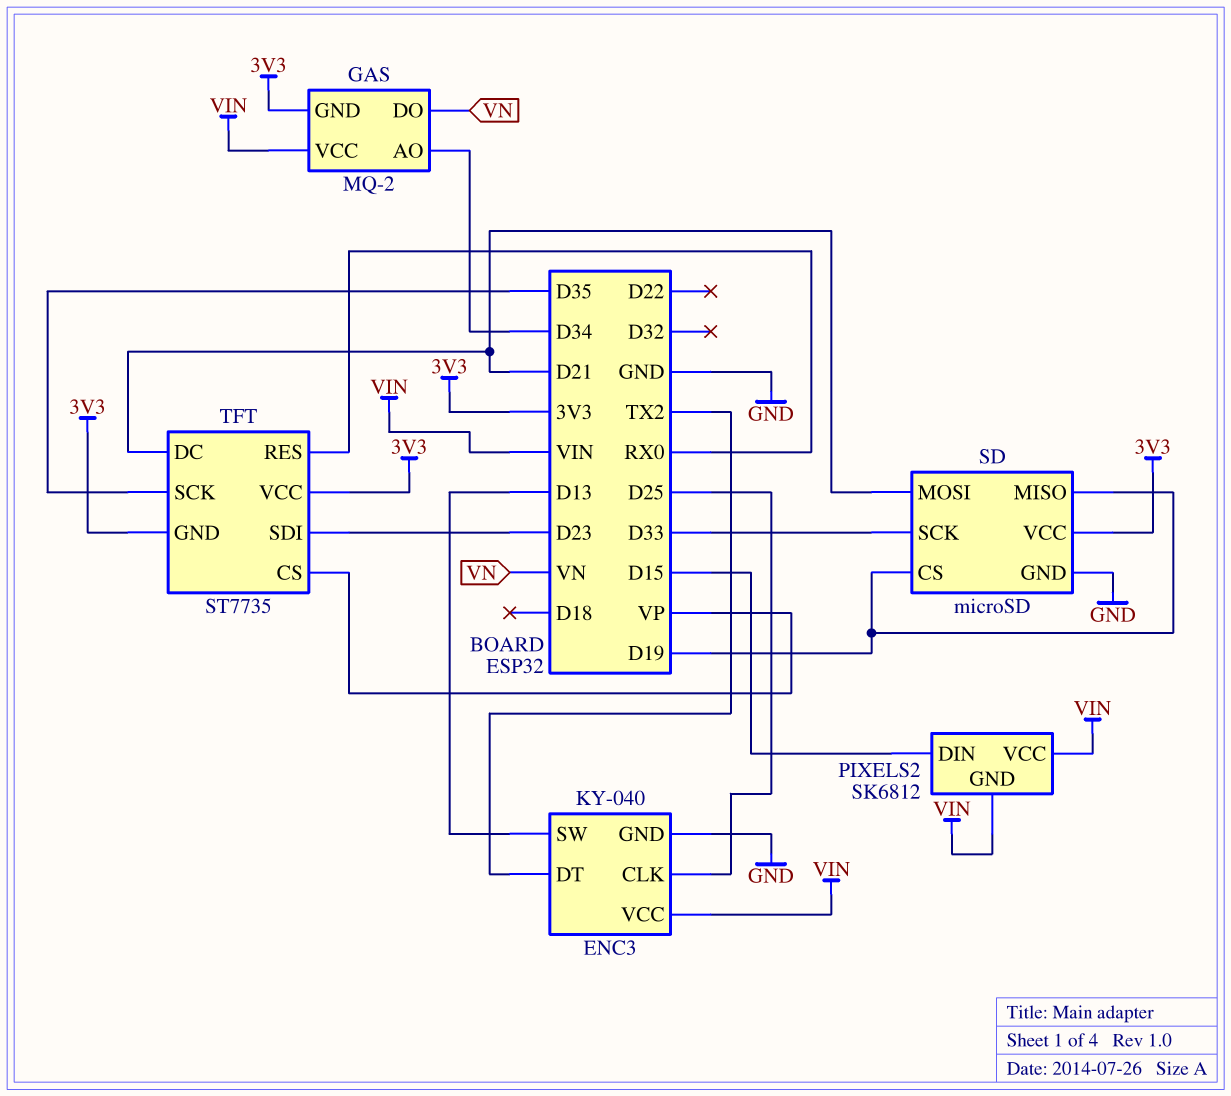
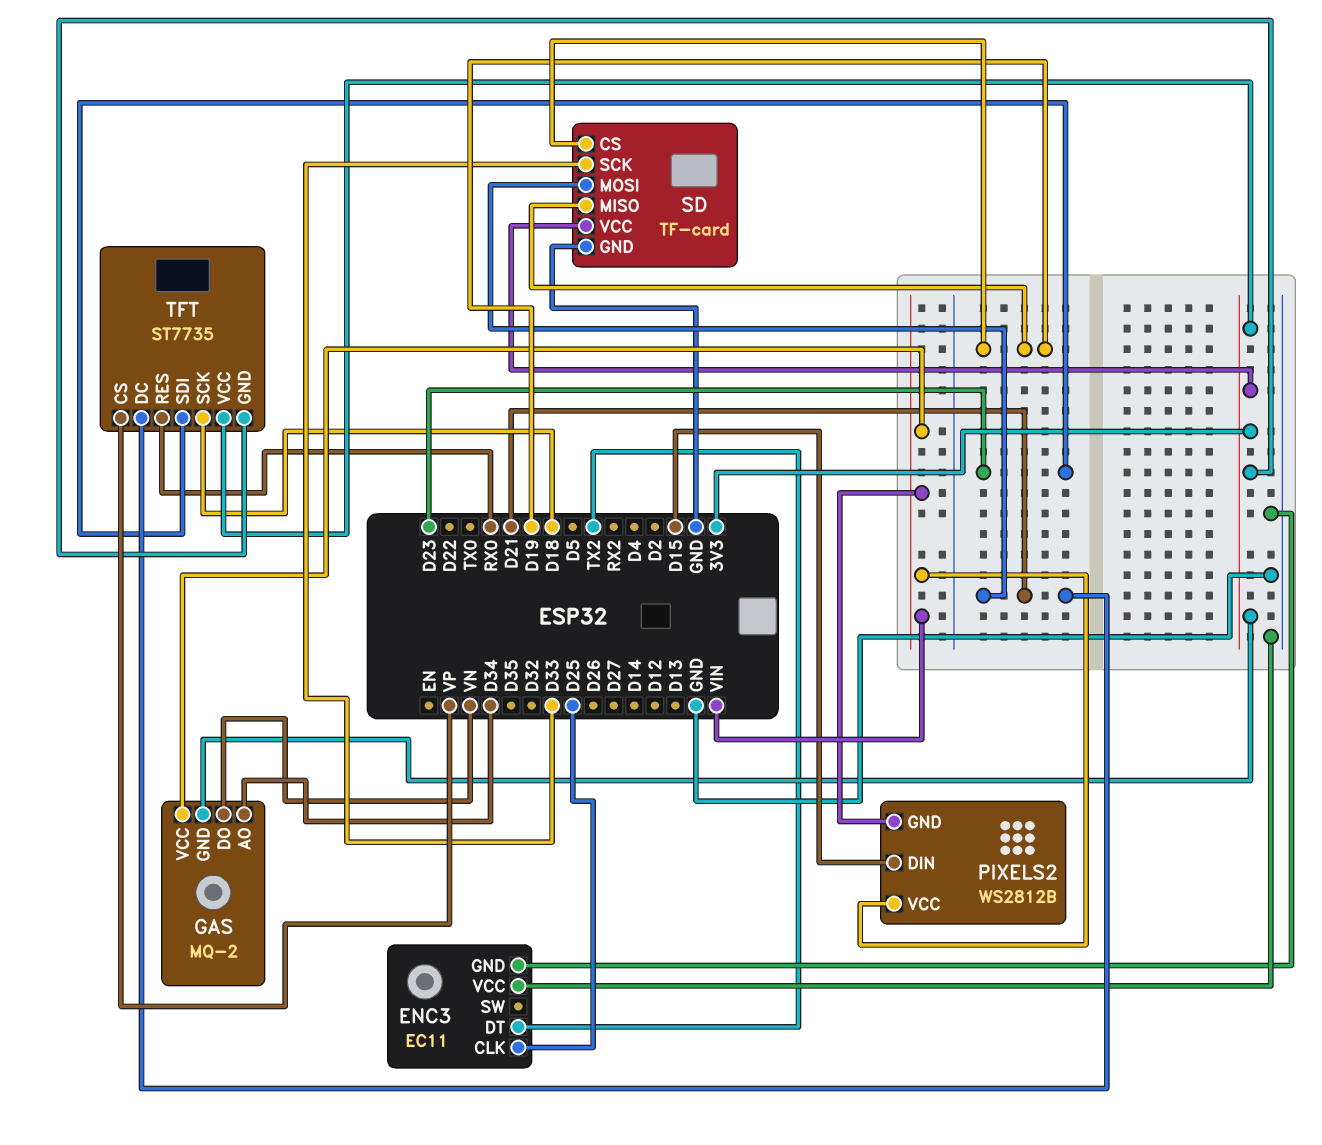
ENC3: KY-040 -> EC11
ENC3 pin SW: D13 -> none
ENC3 pin VCC: VIN -> GND
PIXELS2: SK6812 -> WS2812B
SD: microSD -> TF-card
TFT pin SCK: D35 -> D18

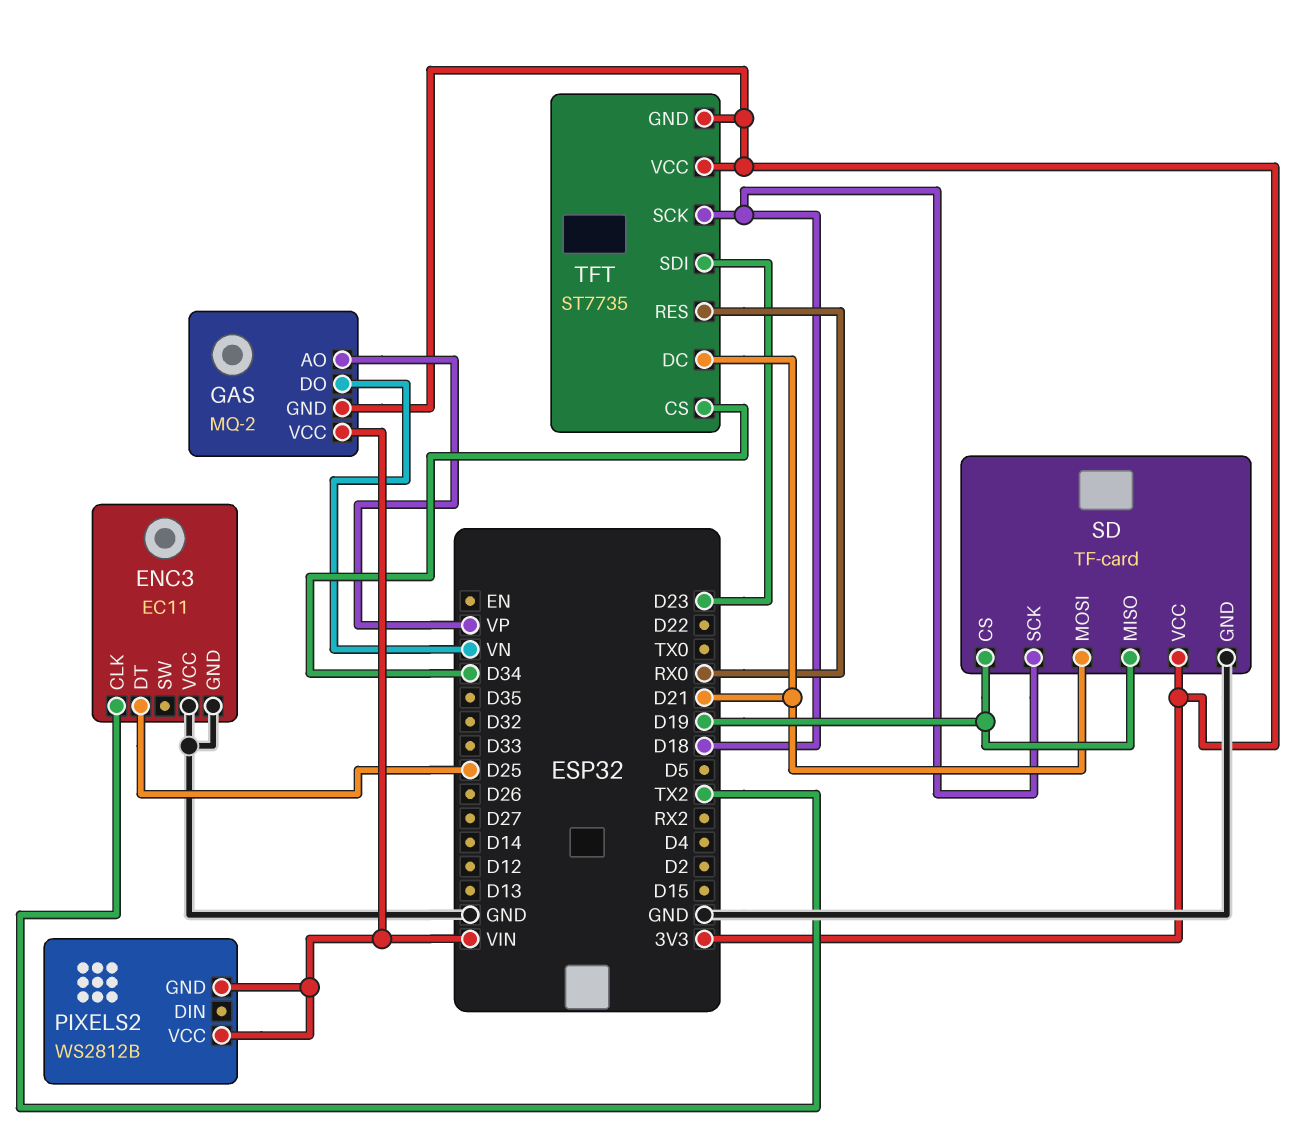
ENC3 pin CLK: D25 -> TX2
ENC3 pin DT: TX2 -> D25
GAS pin AO: D34 -> VP
PIXELS2 pin DIN: D15 -> none
SD pin SCK: D33 -> D18
TFT pin CS: VP -> D34

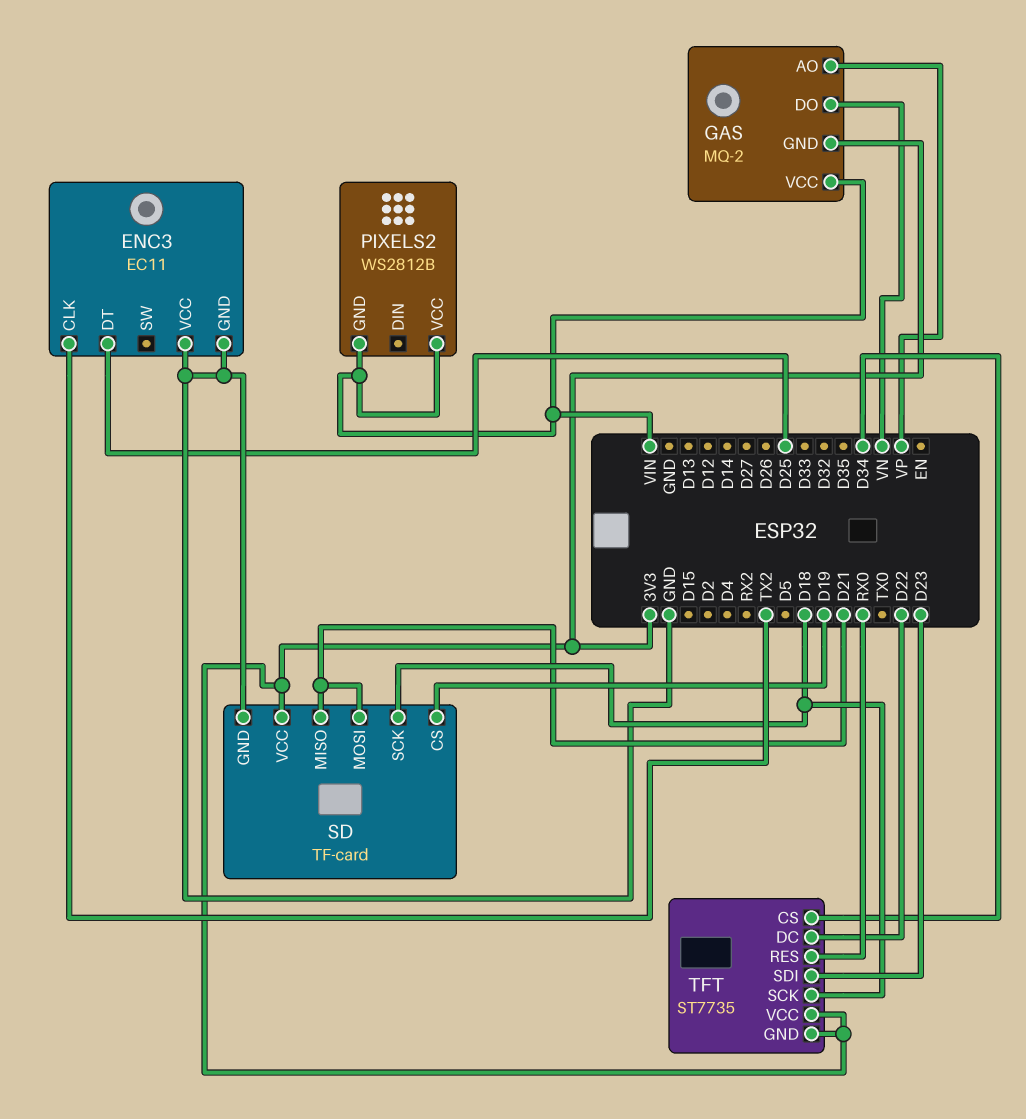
SD pin MISO: D19 -> D21
TFT pin DC: D21 -> D22

